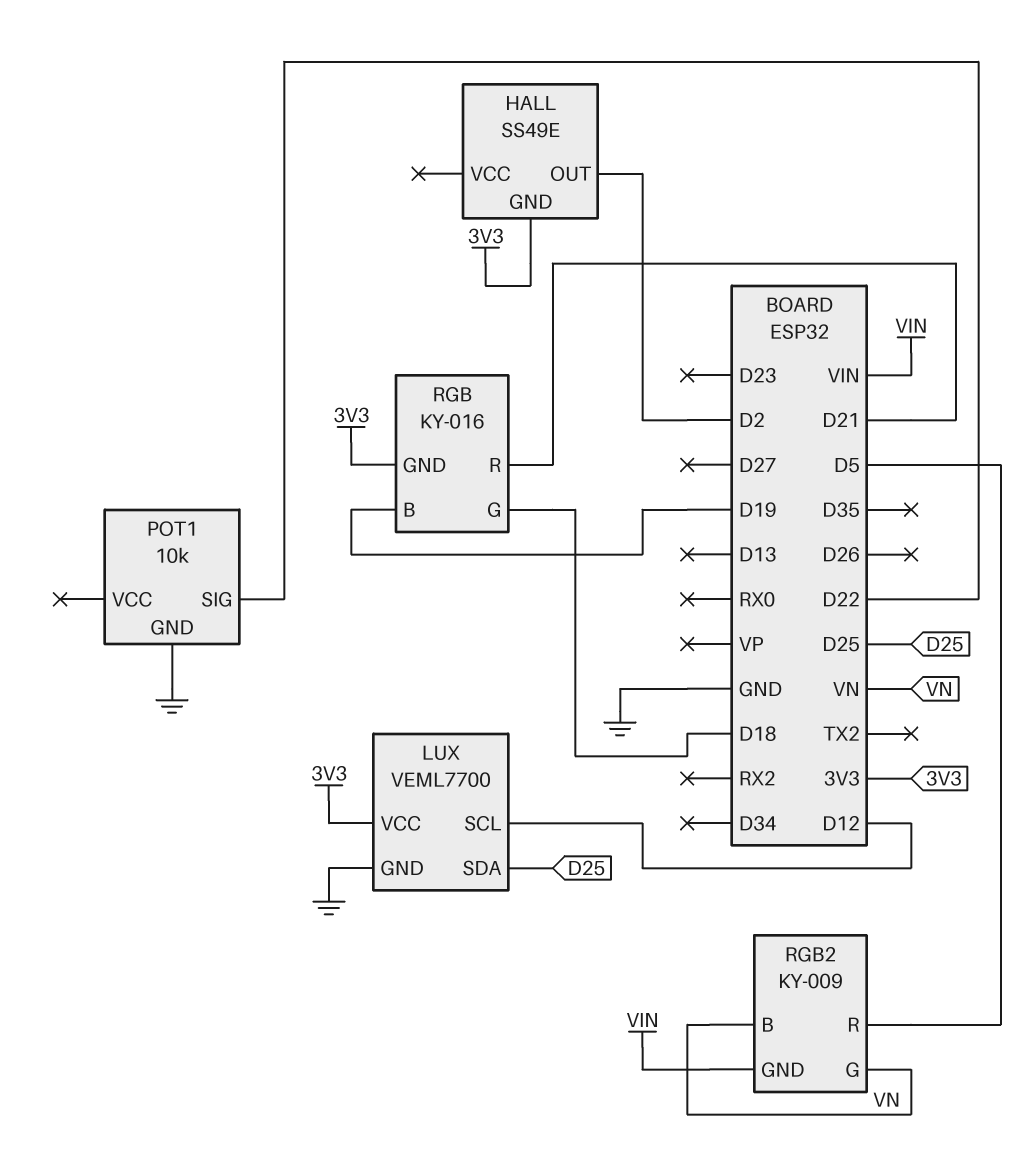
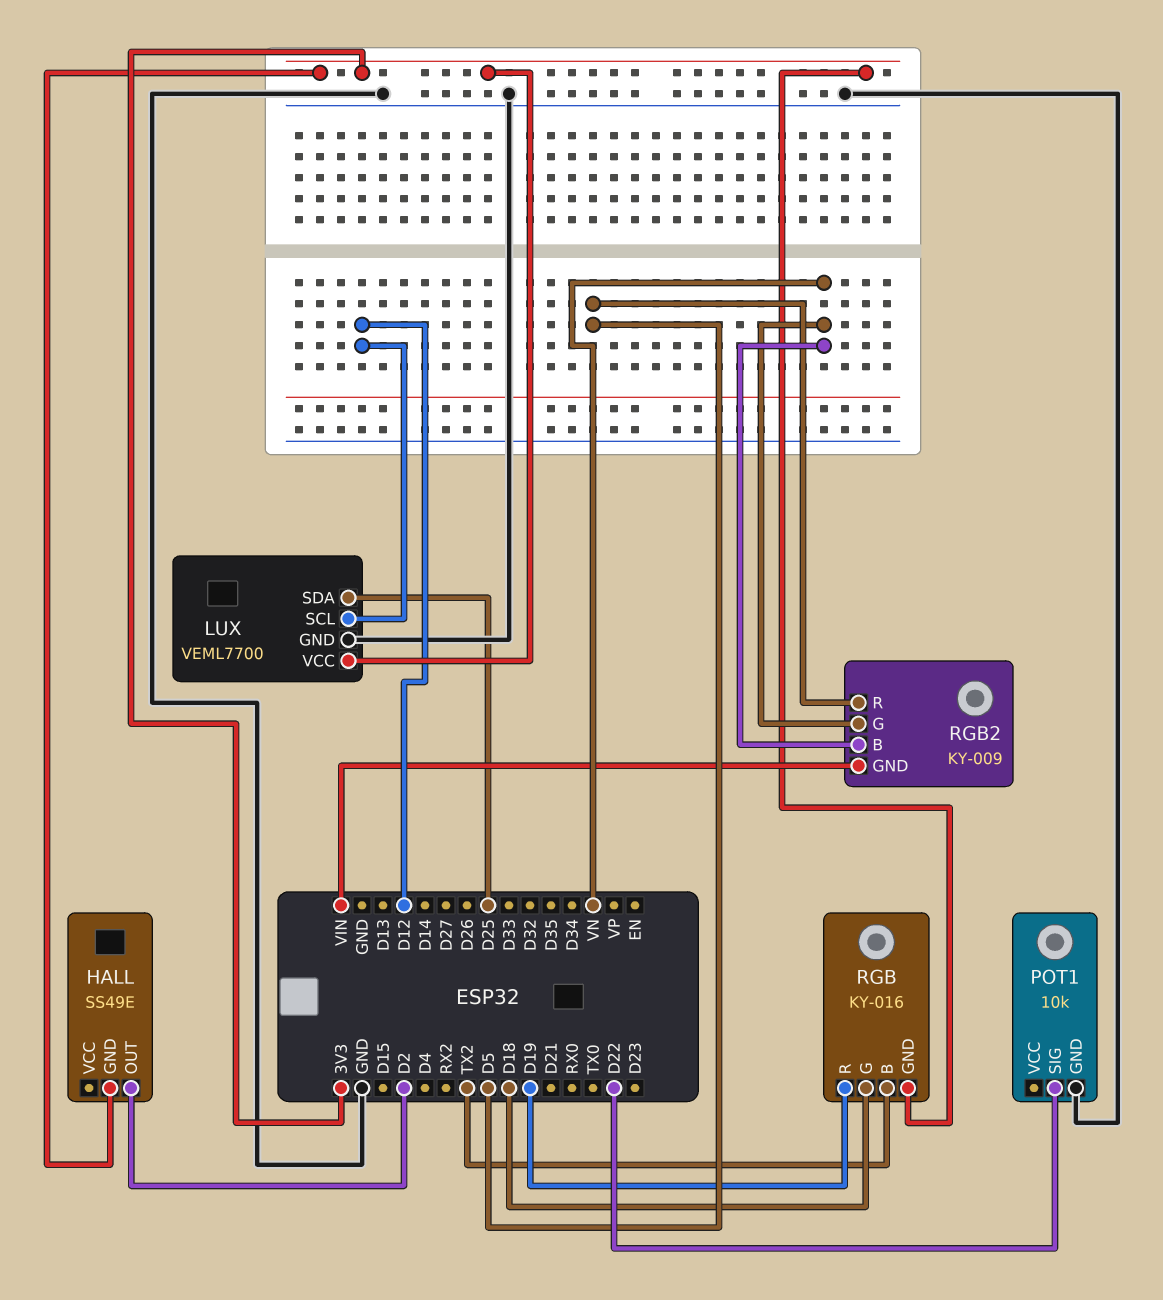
RGB pin B: D19 -> TX2
RGB pin R: D21 -> D19

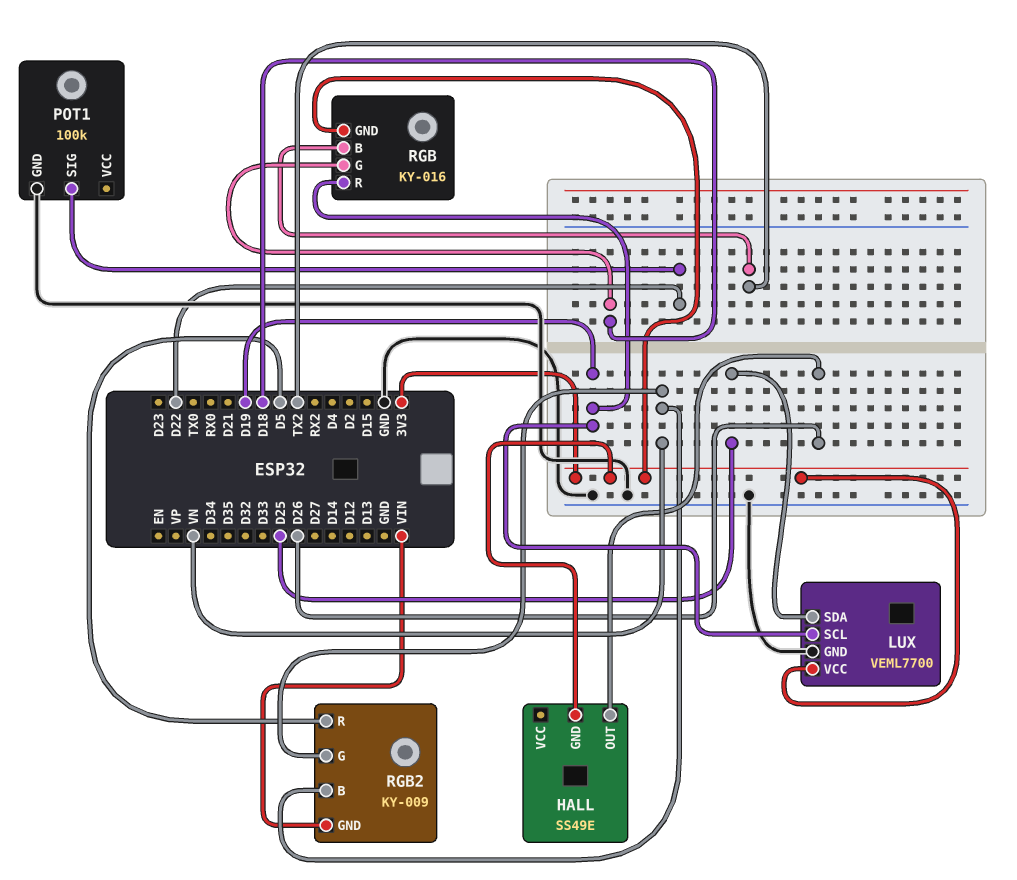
HALL pin OUT: D2 -> D26
LUX pin SCL: D12 -> D19
POT1: 10k -> 100k

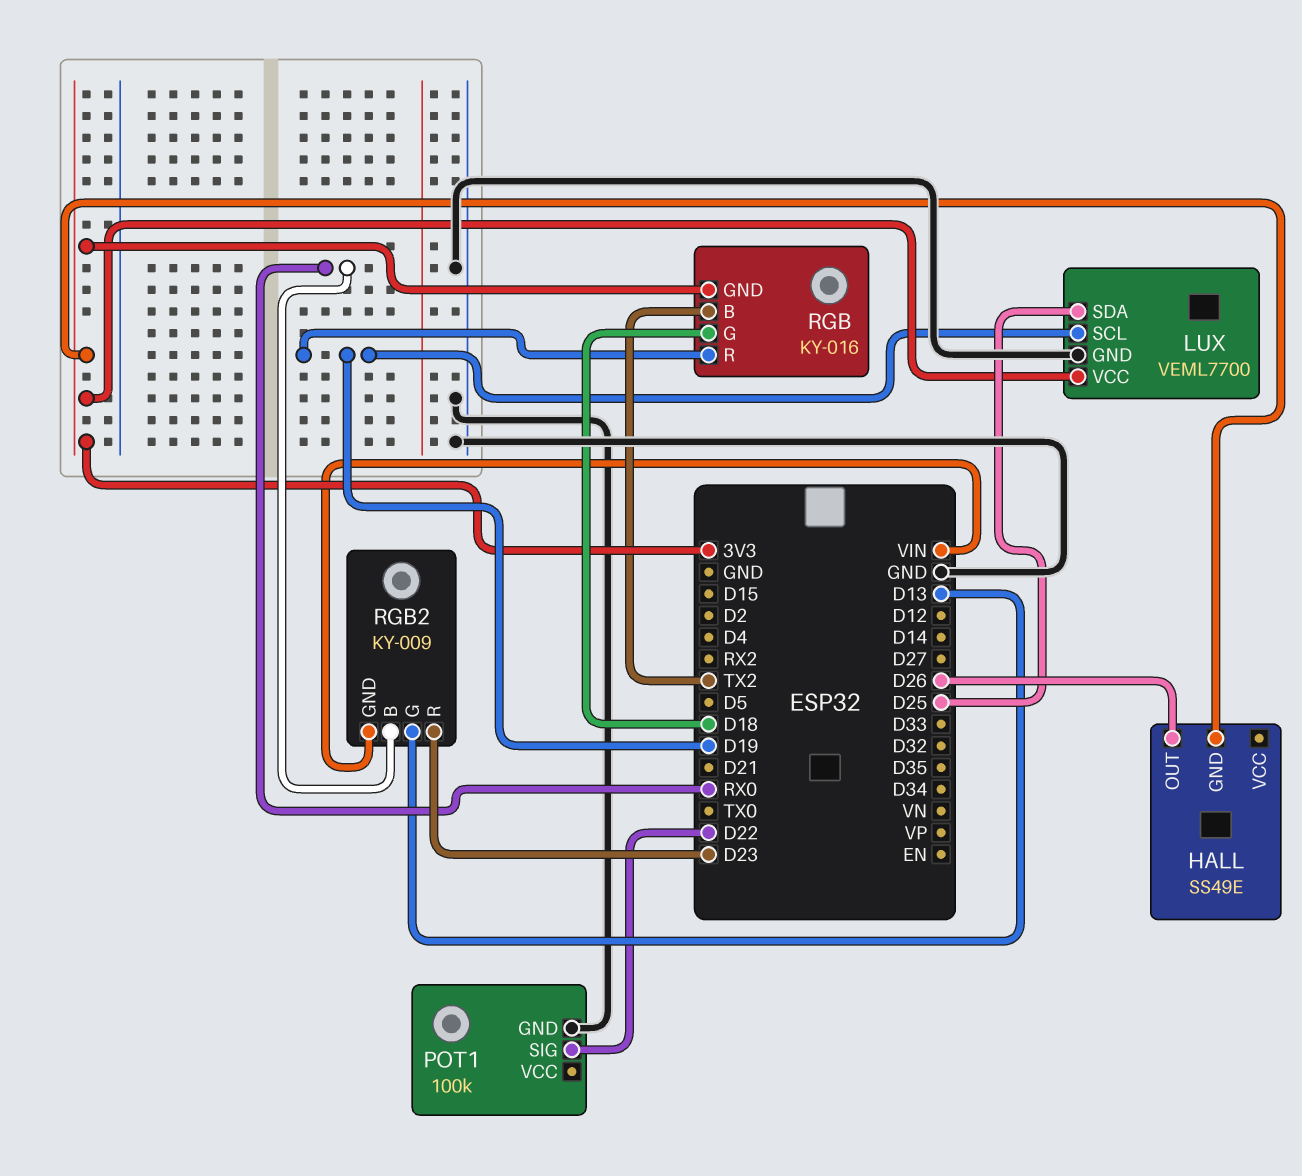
RGB2 pin B: VN -> RX0
RGB2 pin G: VN -> D13
RGB2 pin R: D5 -> D23

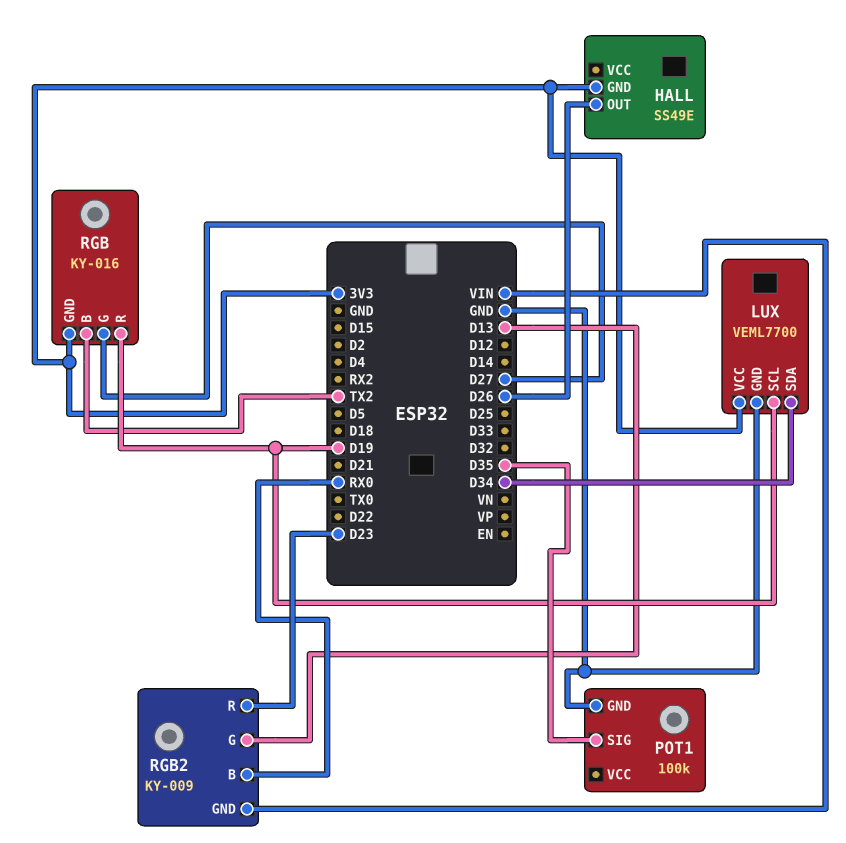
LUX pin SDA: D25 -> D34
POT1 pin SIG: D22 -> D35
RGB pin G: D18 -> D27

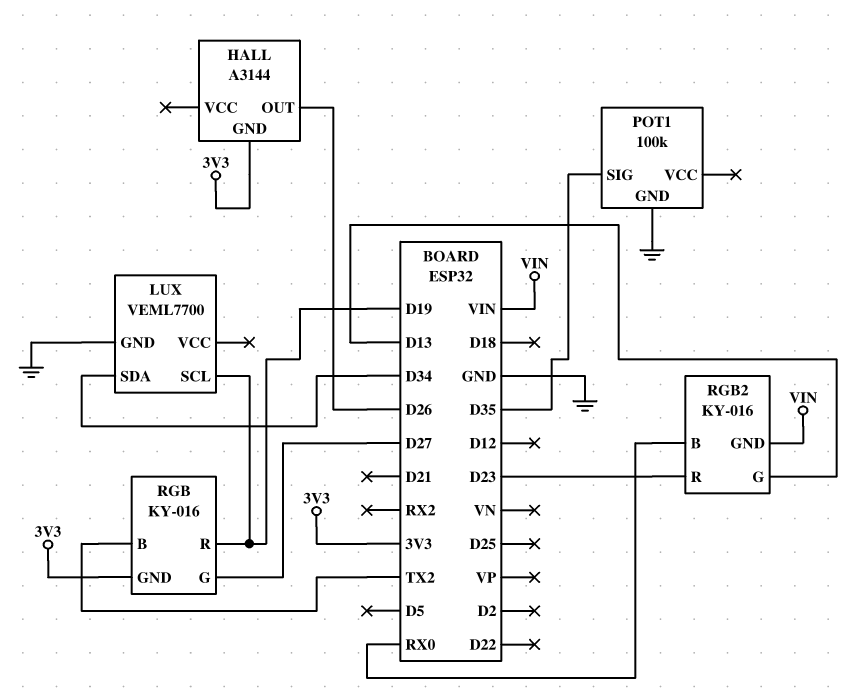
HALL: SS49E -> A3144
LUX pin VCC: 3V3 -> none
RGB2: KY-009 -> KY-016

